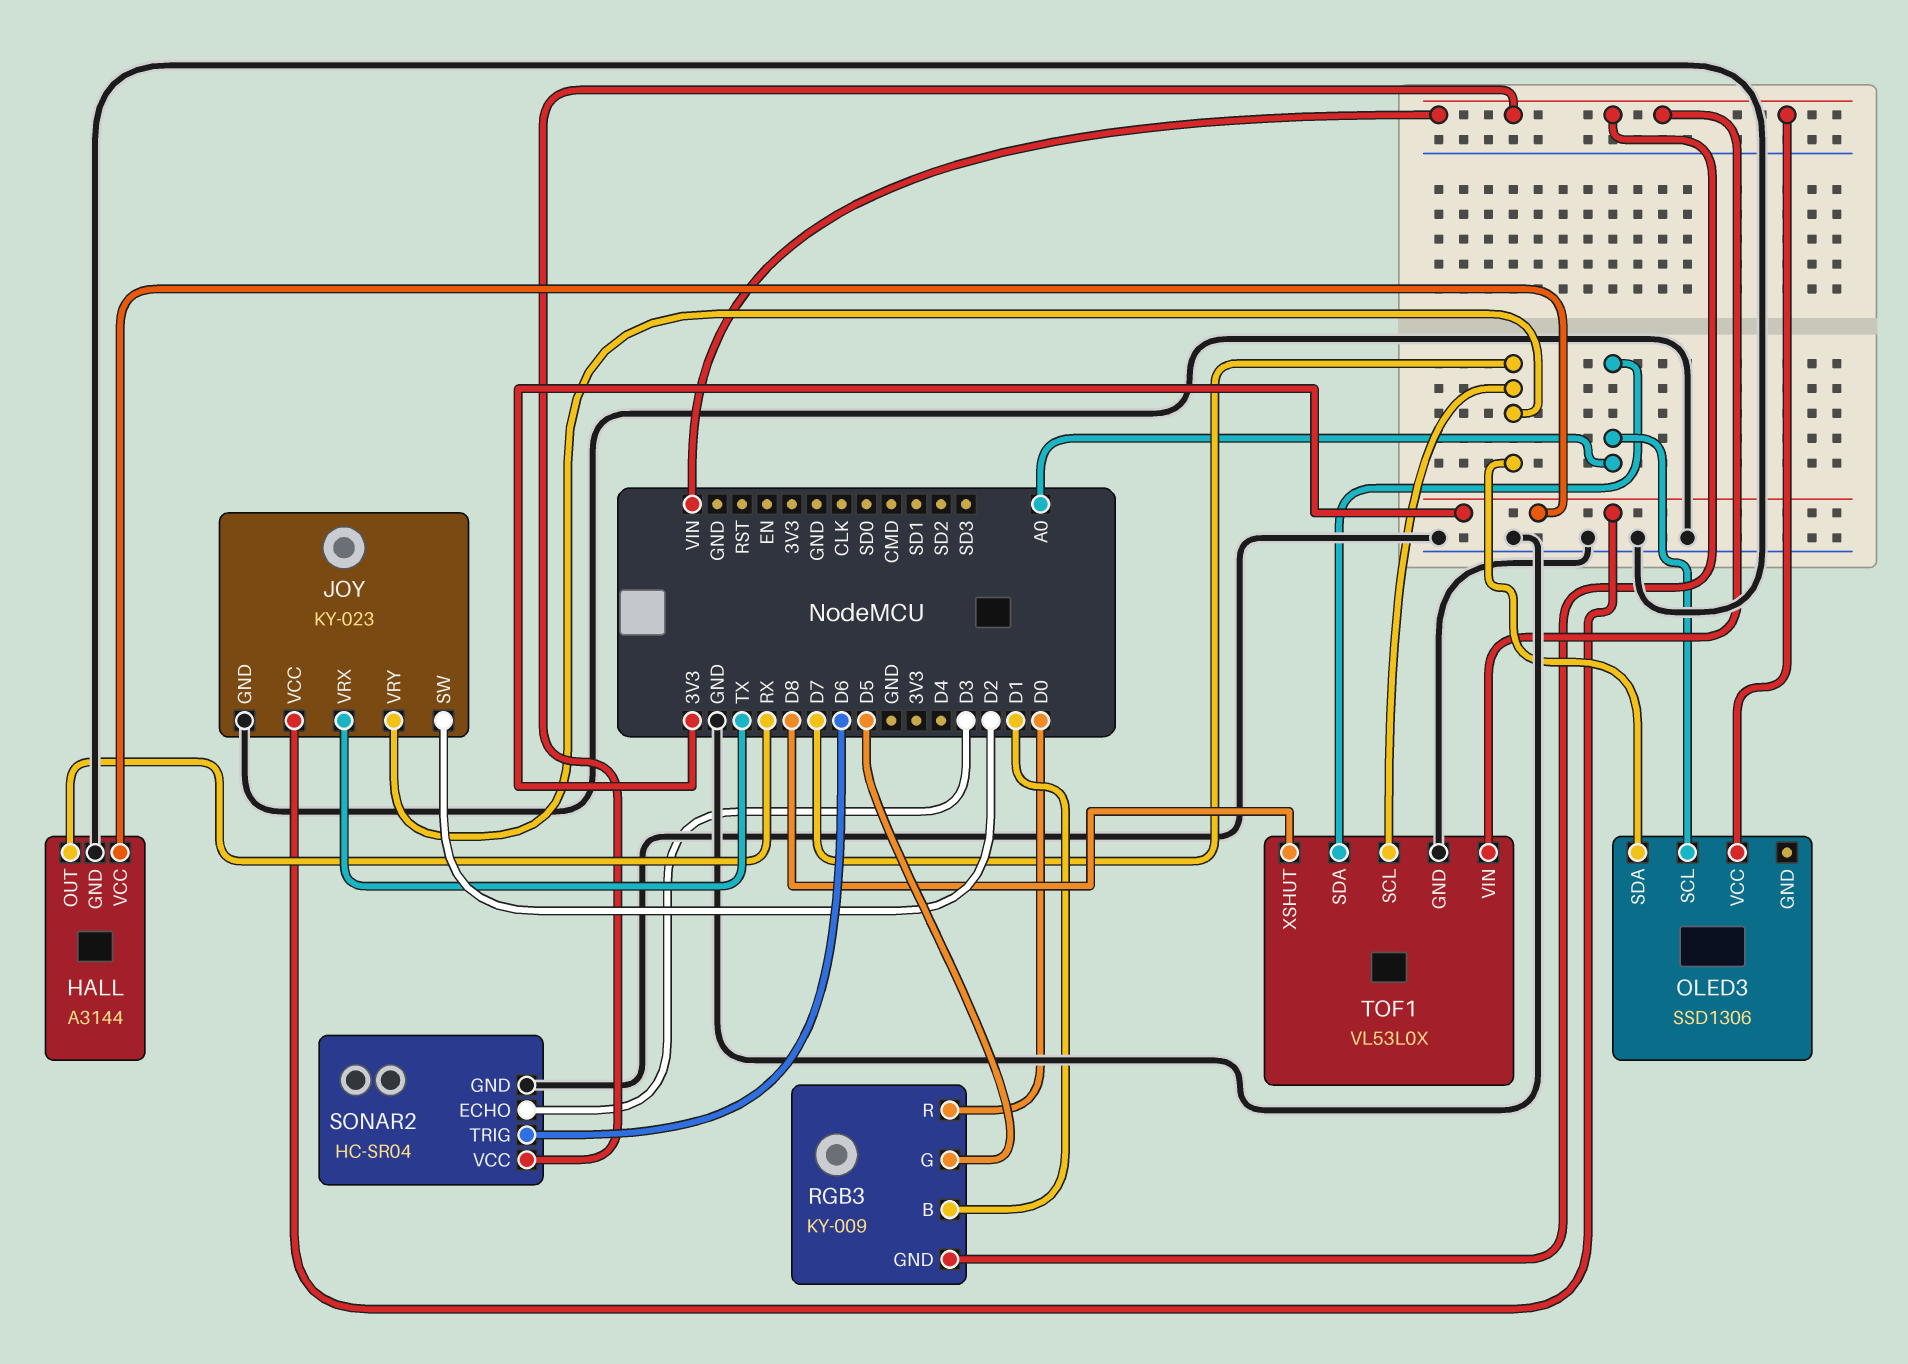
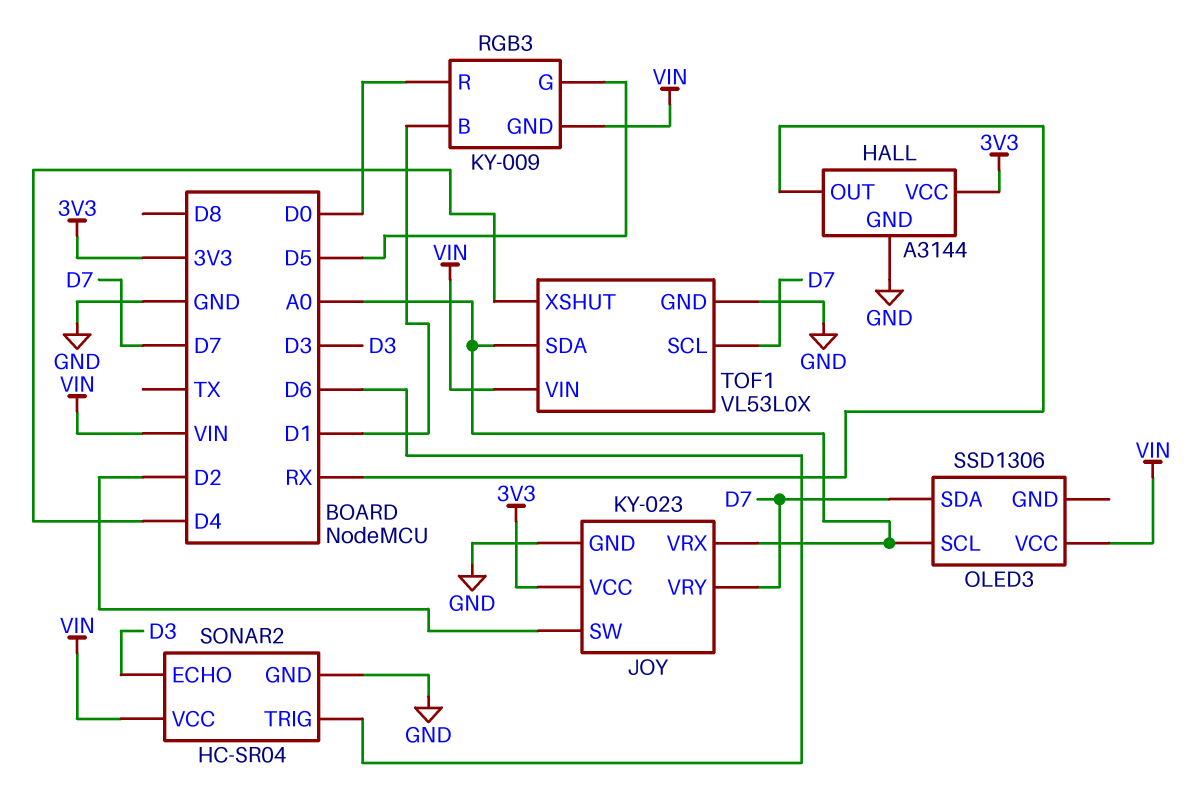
JOY pin VRX: TX -> A0
TOF1 pin XSHUT: D8 -> D4

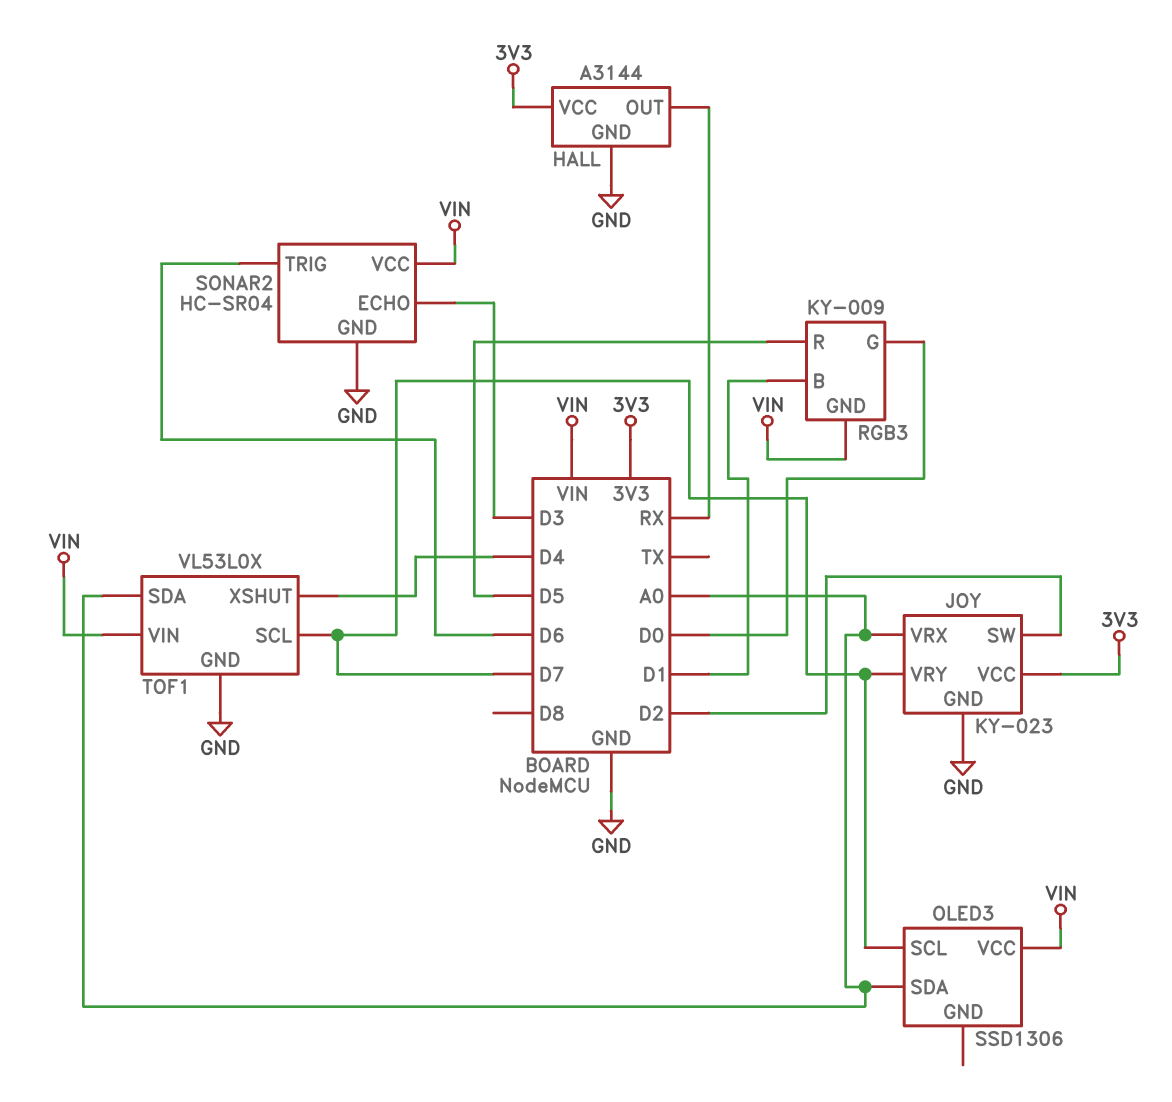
OLED3 pin SCL: A0 -> D7
OLED3 pin SDA: D7 -> A0
RGB3 pin G: D5 -> D0
RGB3 pin R: D0 -> D5

